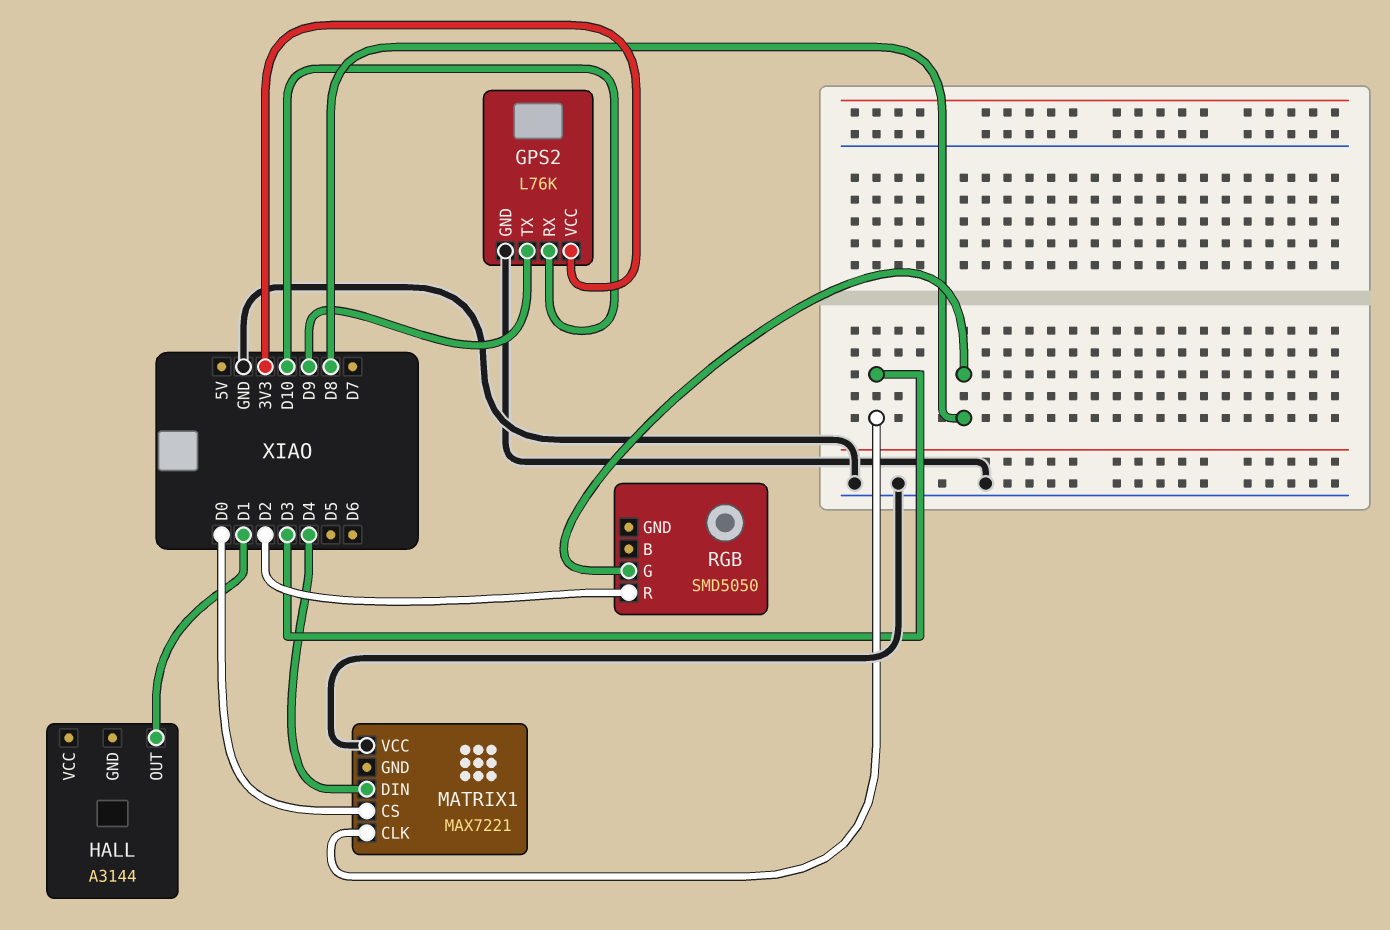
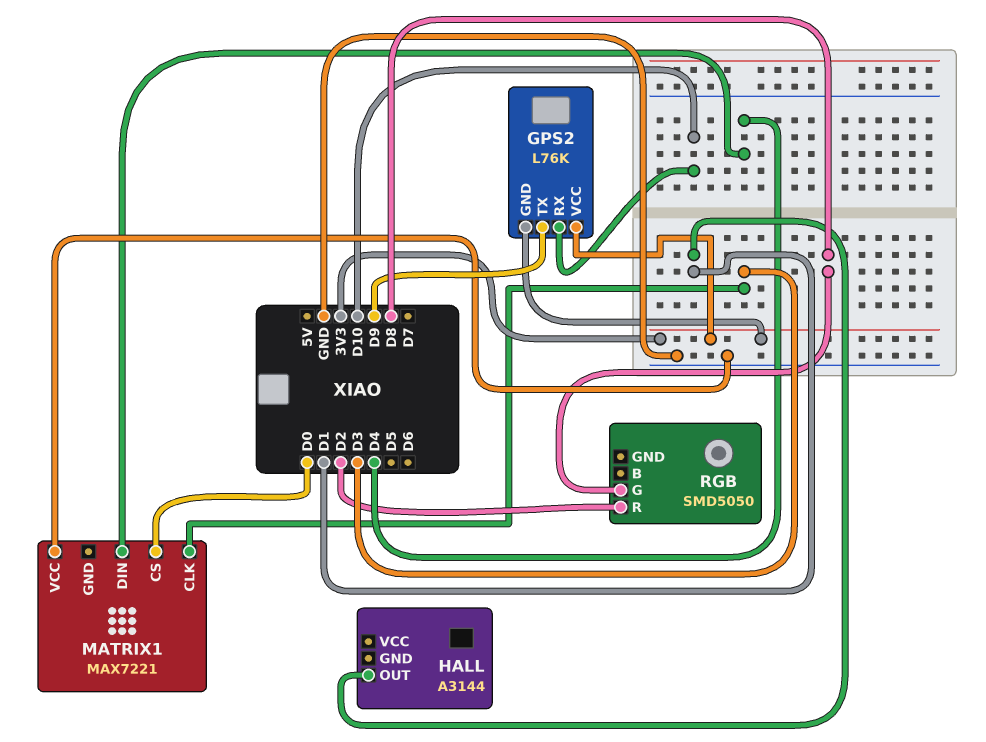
GPS2 pin GND: GND -> 3V3

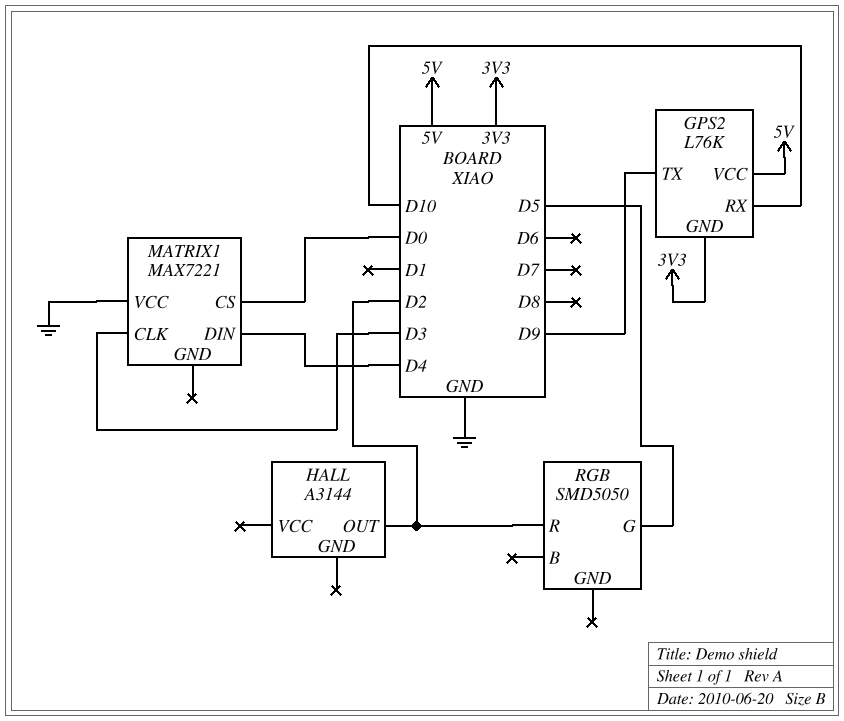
GPS2 pin VCC: 3V3 -> 5V
HALL pin OUT: D1 -> D2
RGB pin G: D8 -> D5

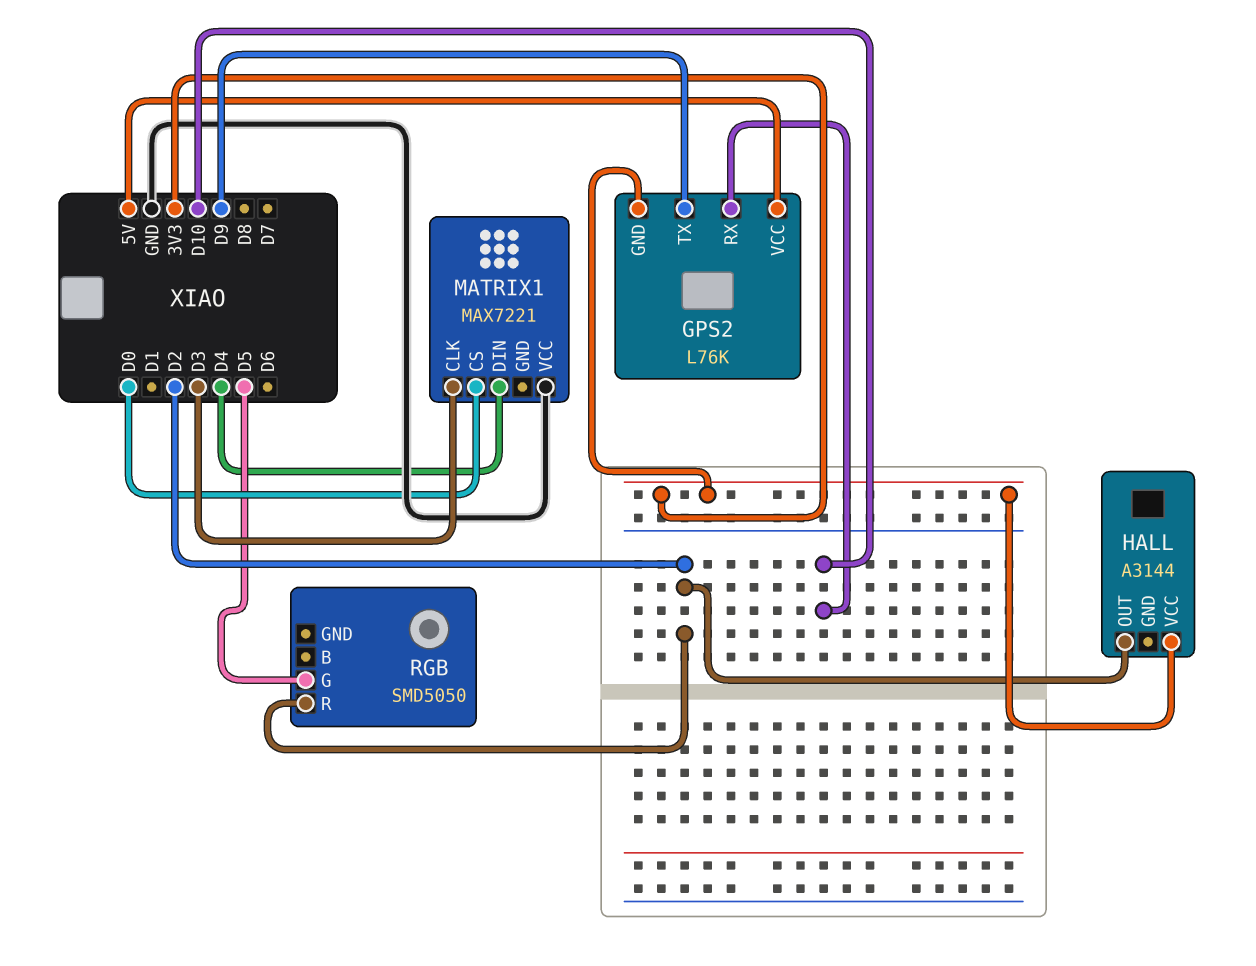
HALL pin VCC: none -> 3V3

